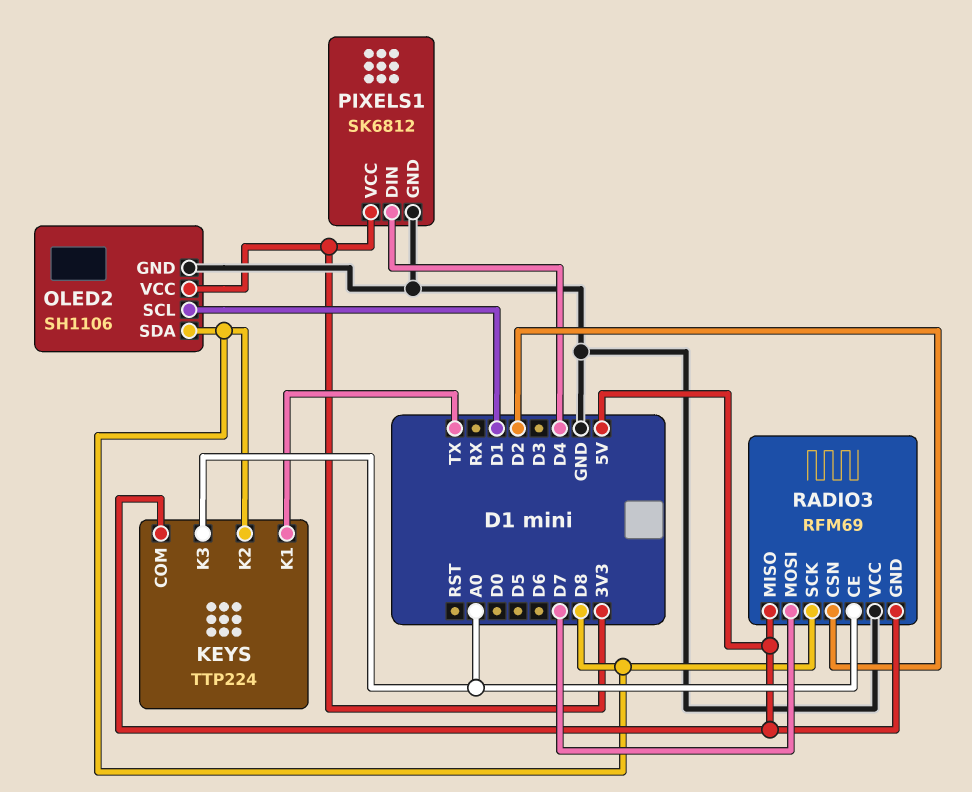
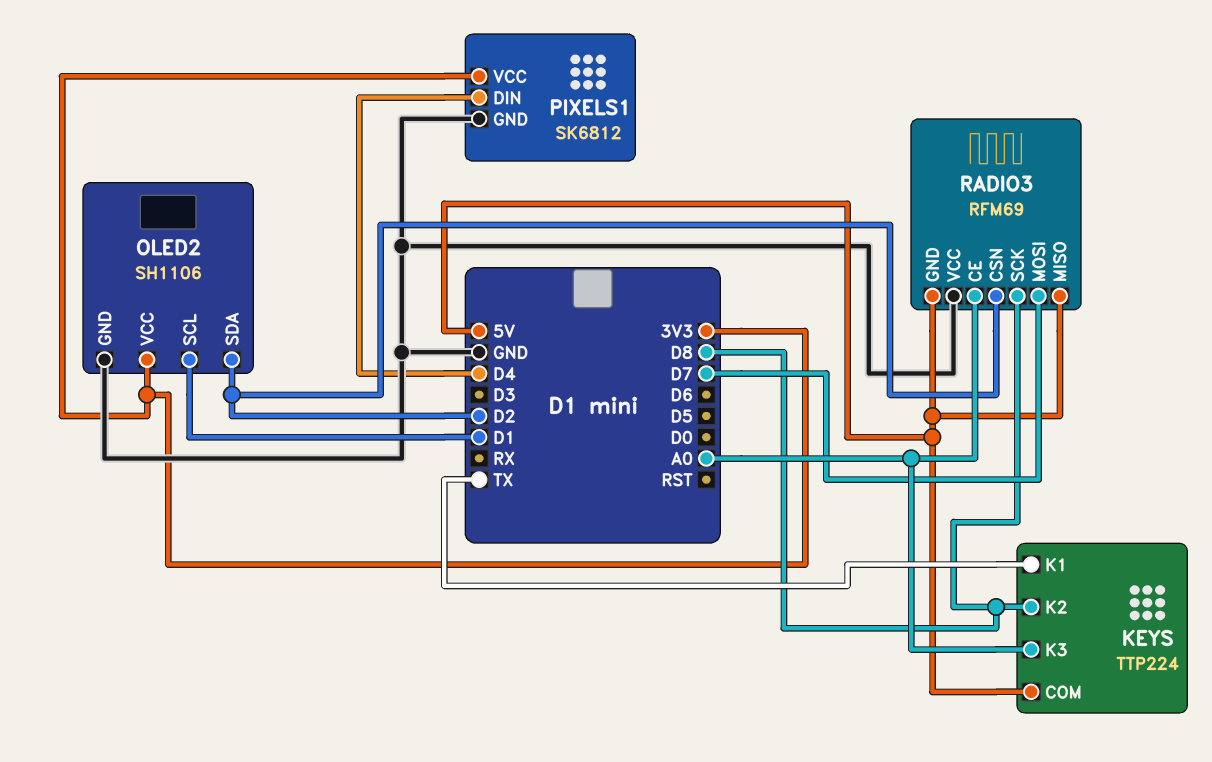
OLED2 pin SDA: D8 -> D2

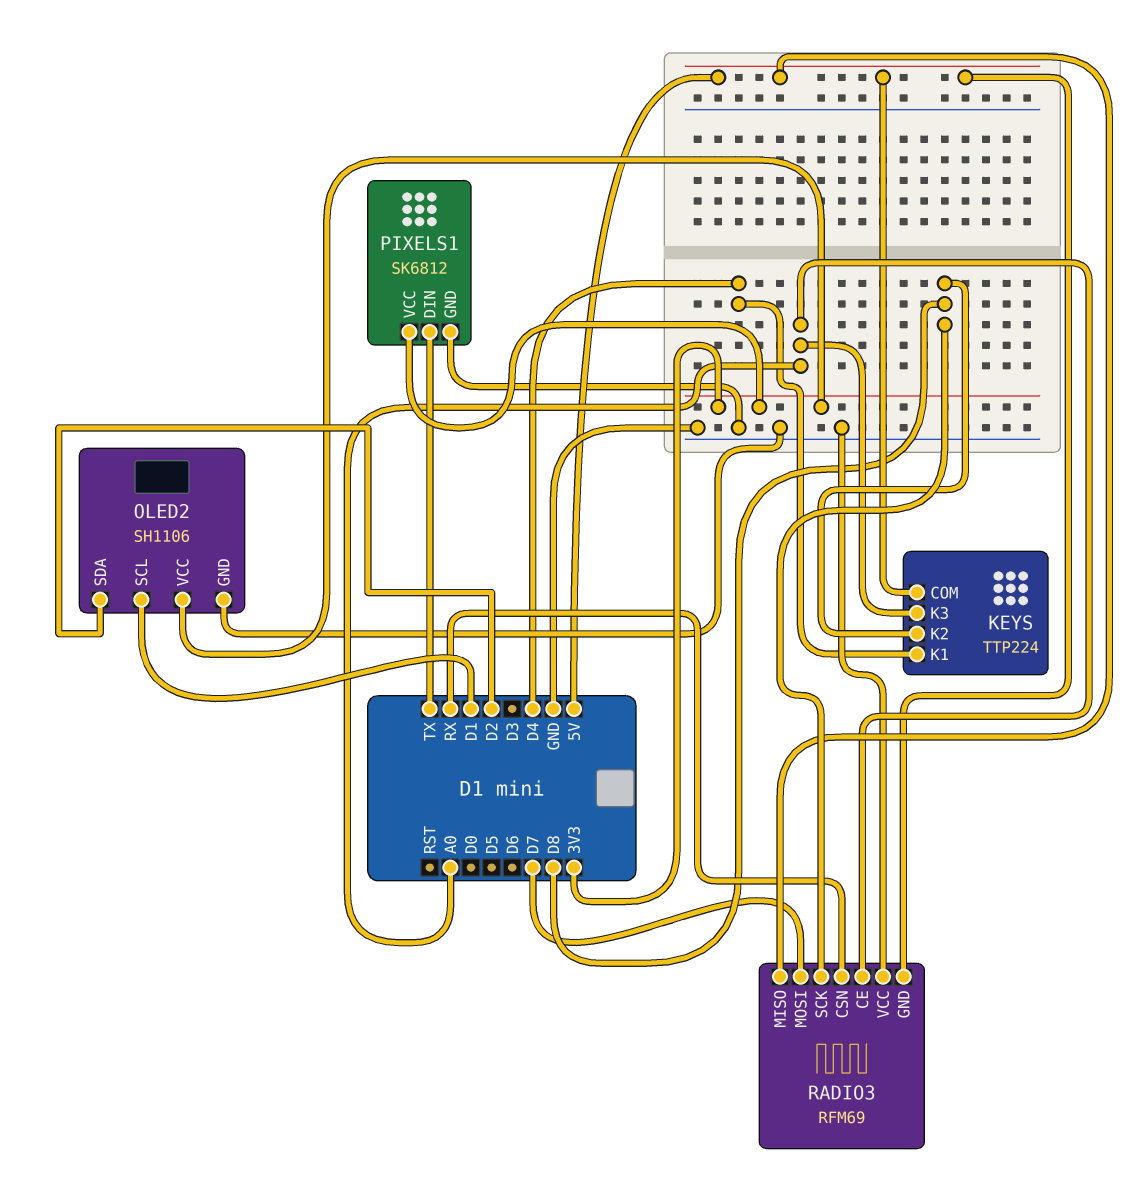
KEYS pin K1: TX -> D4
PIXELS1 pin DIN: D4 -> TX
RADIO3 pin CSN: D2 -> RX

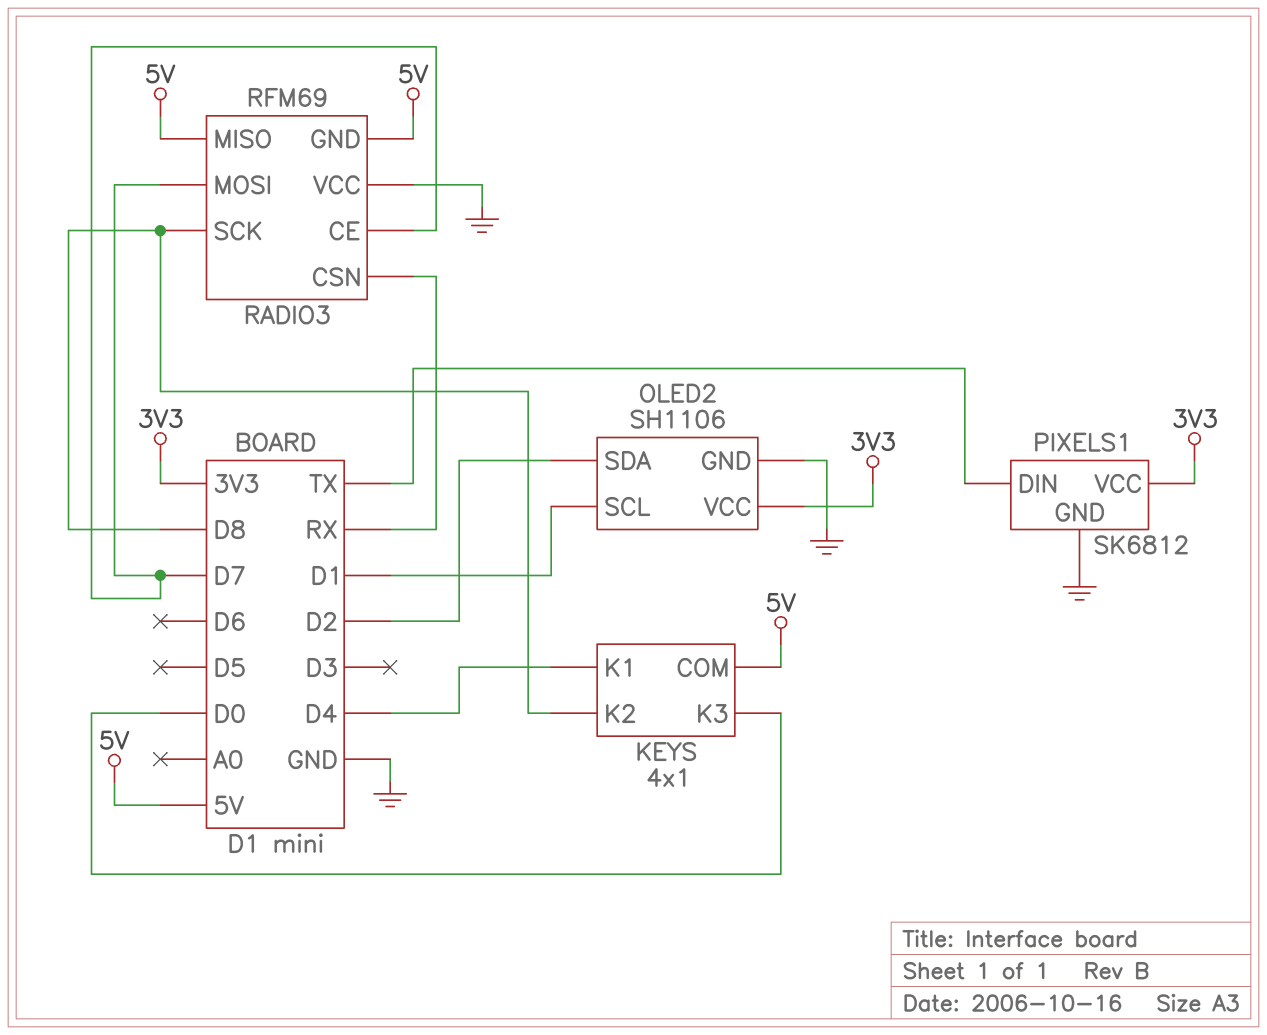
KEYS: TTP224 -> 4x1
KEYS pin K3: A0 -> D0
RADIO3 pin CE: A0 -> D7

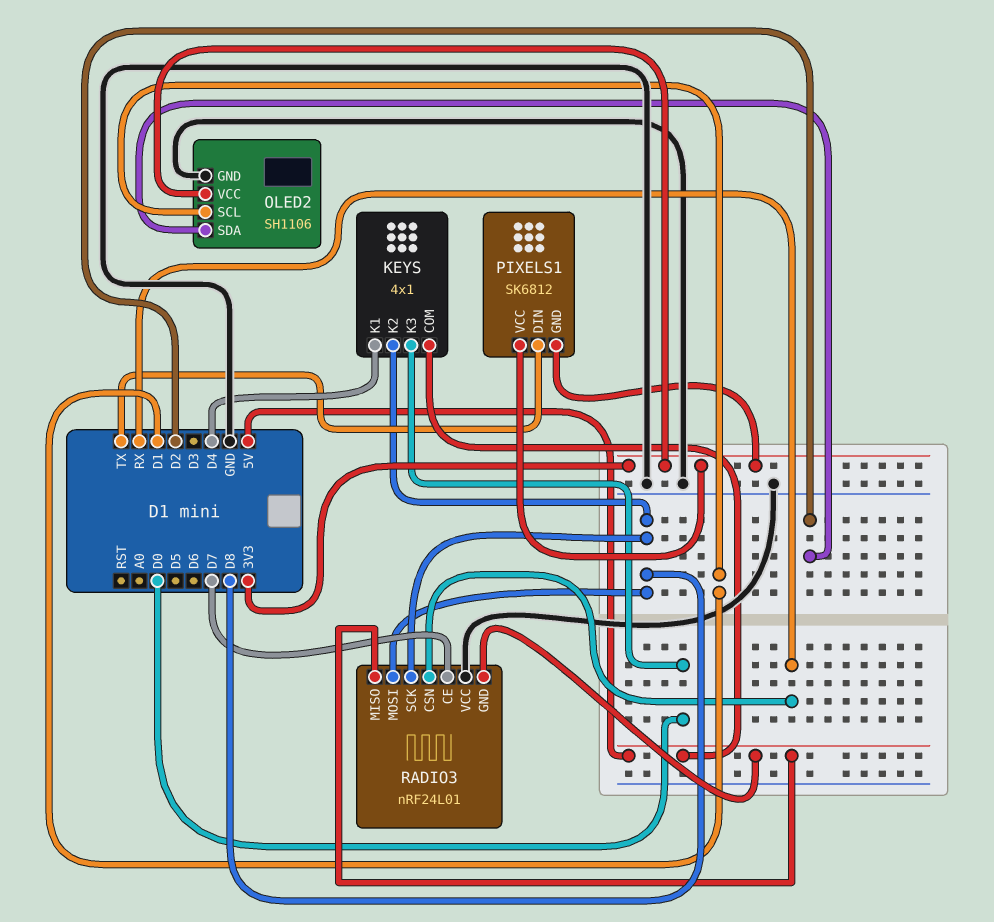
PIXELS1 pin GND: GND -> 3V3
RADIO3: RFM69 -> nRF24L01
RADIO3 pin MOSI: D7 -> D8

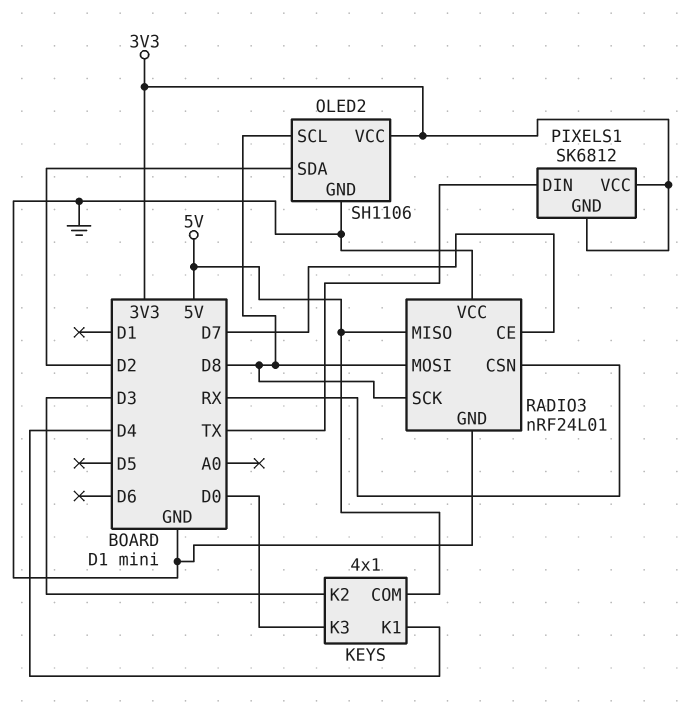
KEYS pin K2: D8 -> D3
OLED2 pin SCL: D1 -> D8
RADIO3 pin GND: 5V -> GND

